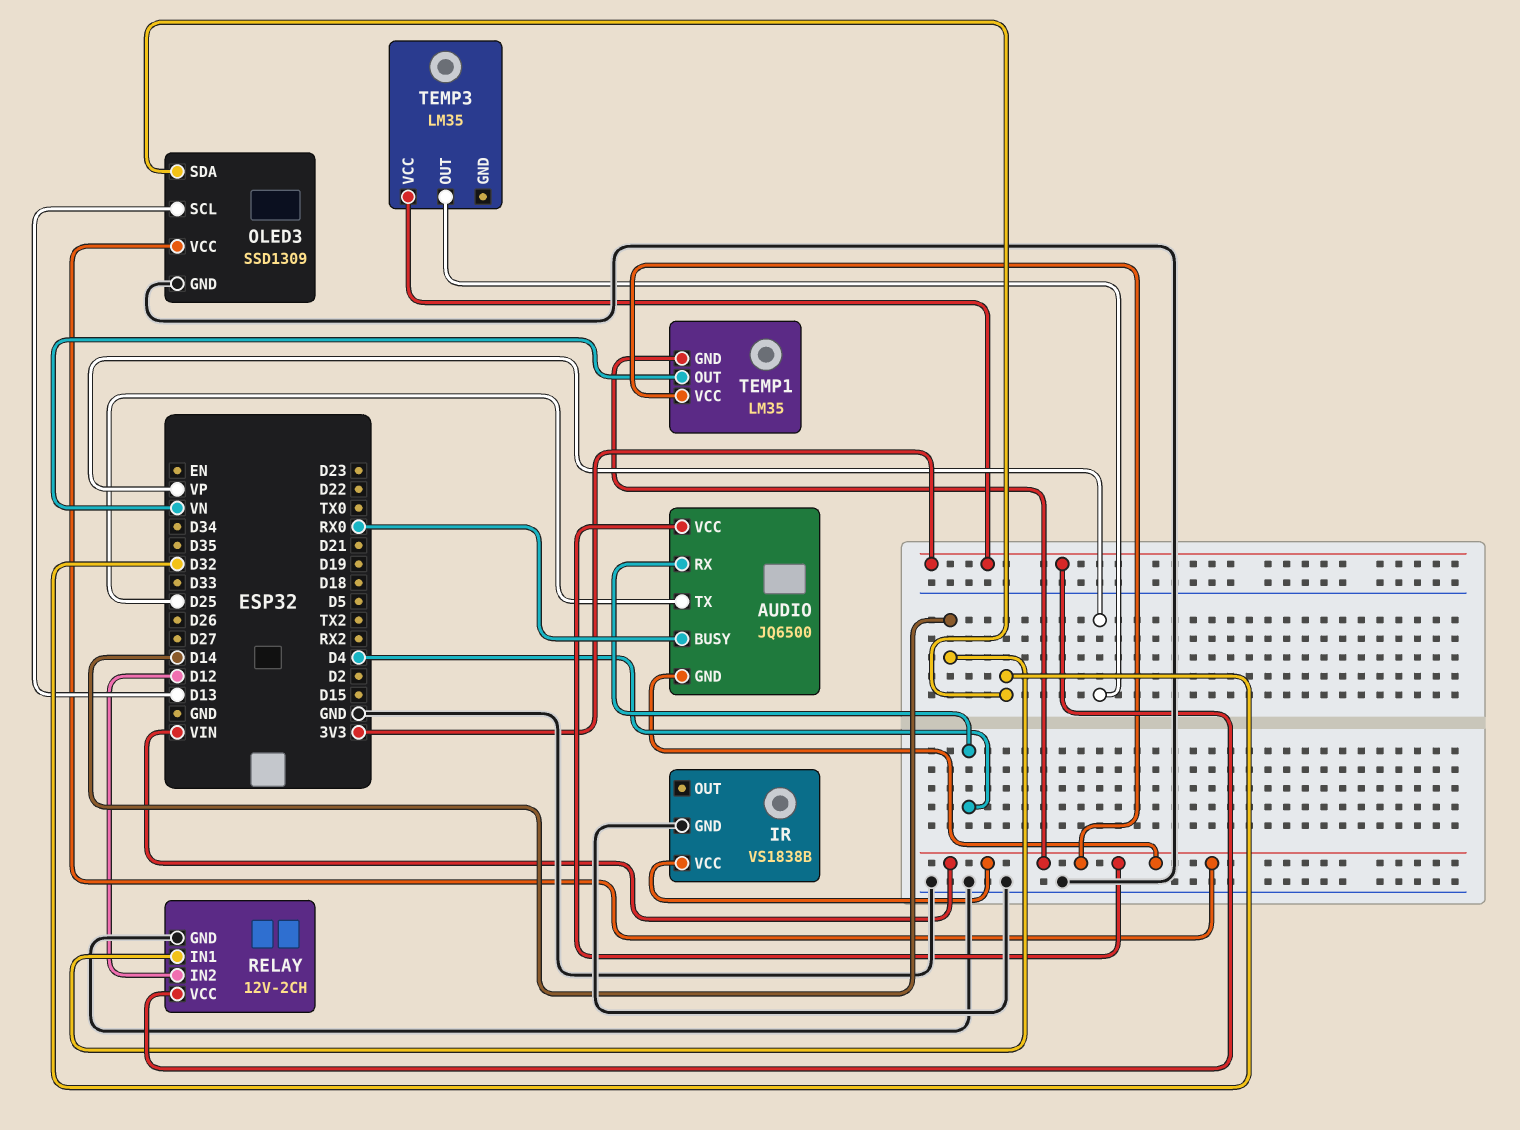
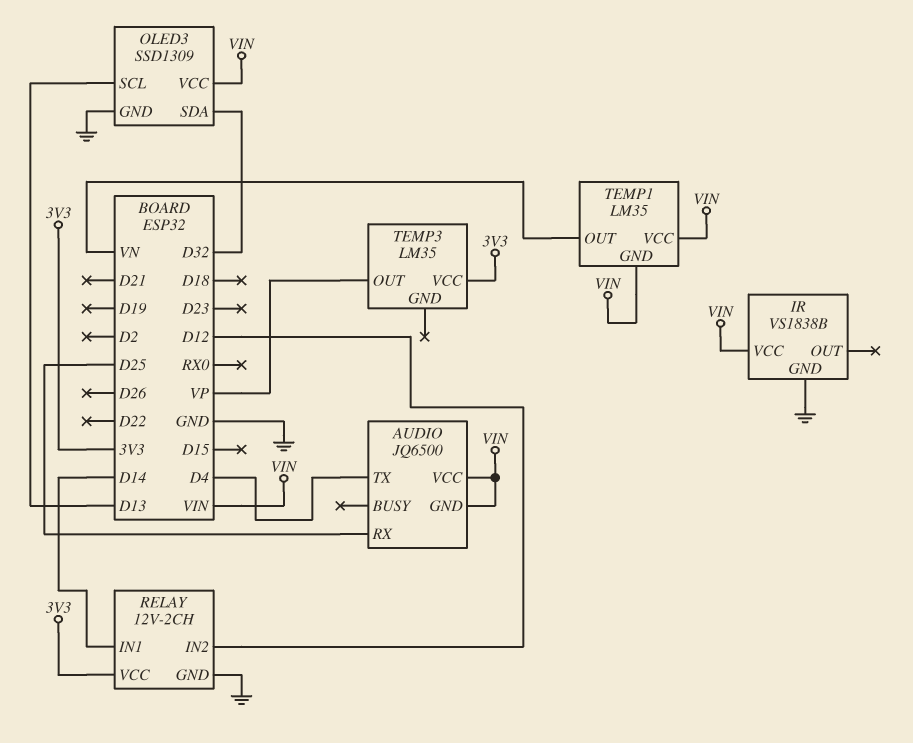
AUDIO pin BUSY: RX0 -> none
AUDIO pin RX: D4 -> D25
AUDIO pin TX: D25 -> D4

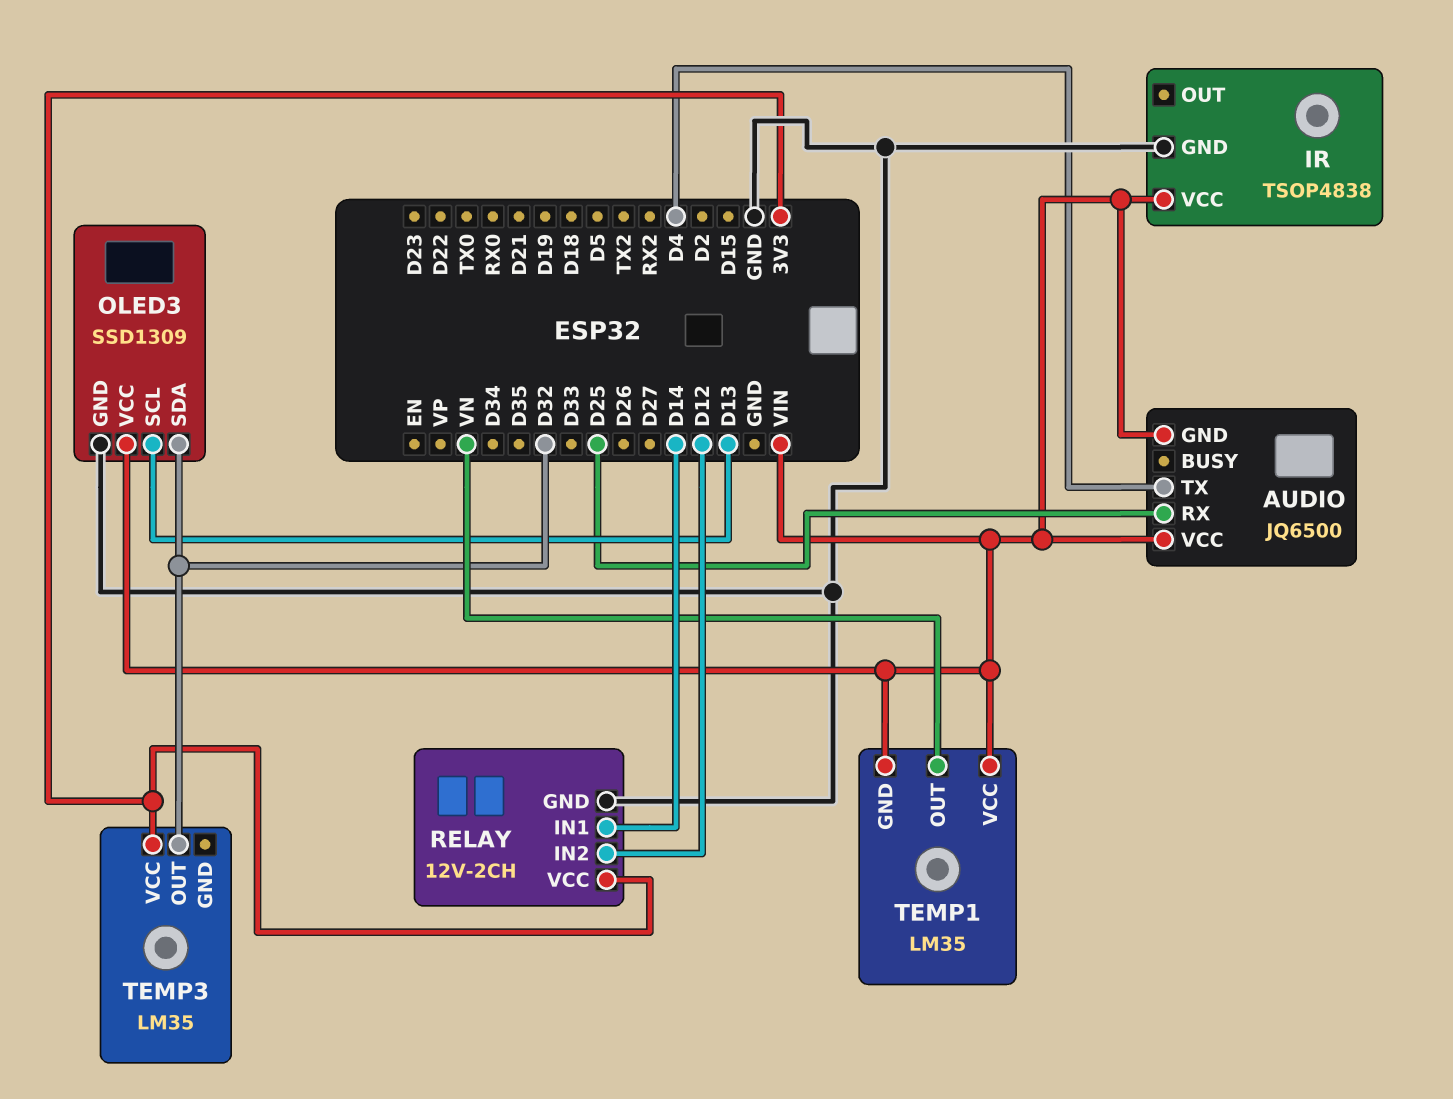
IR: VS1838B -> TSOP4838
TEMP3 pin OUT: VP -> D32

